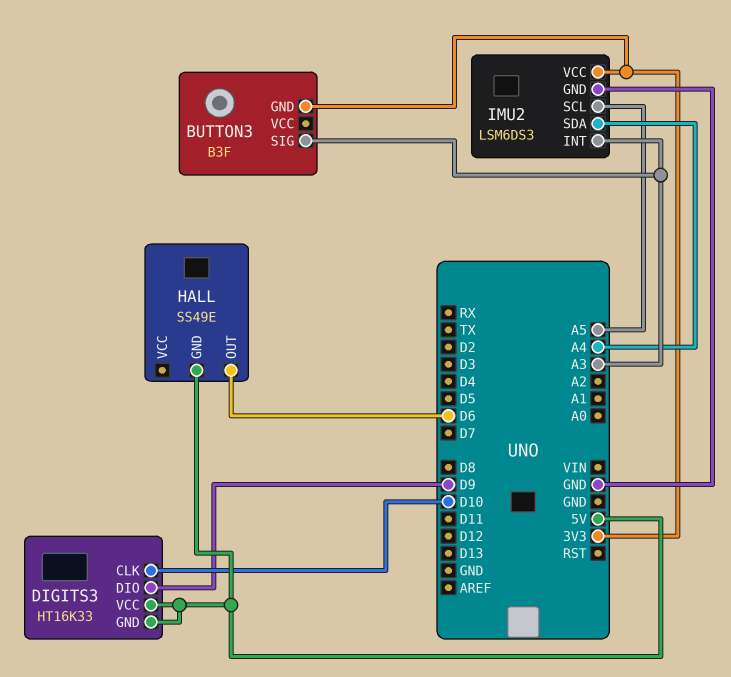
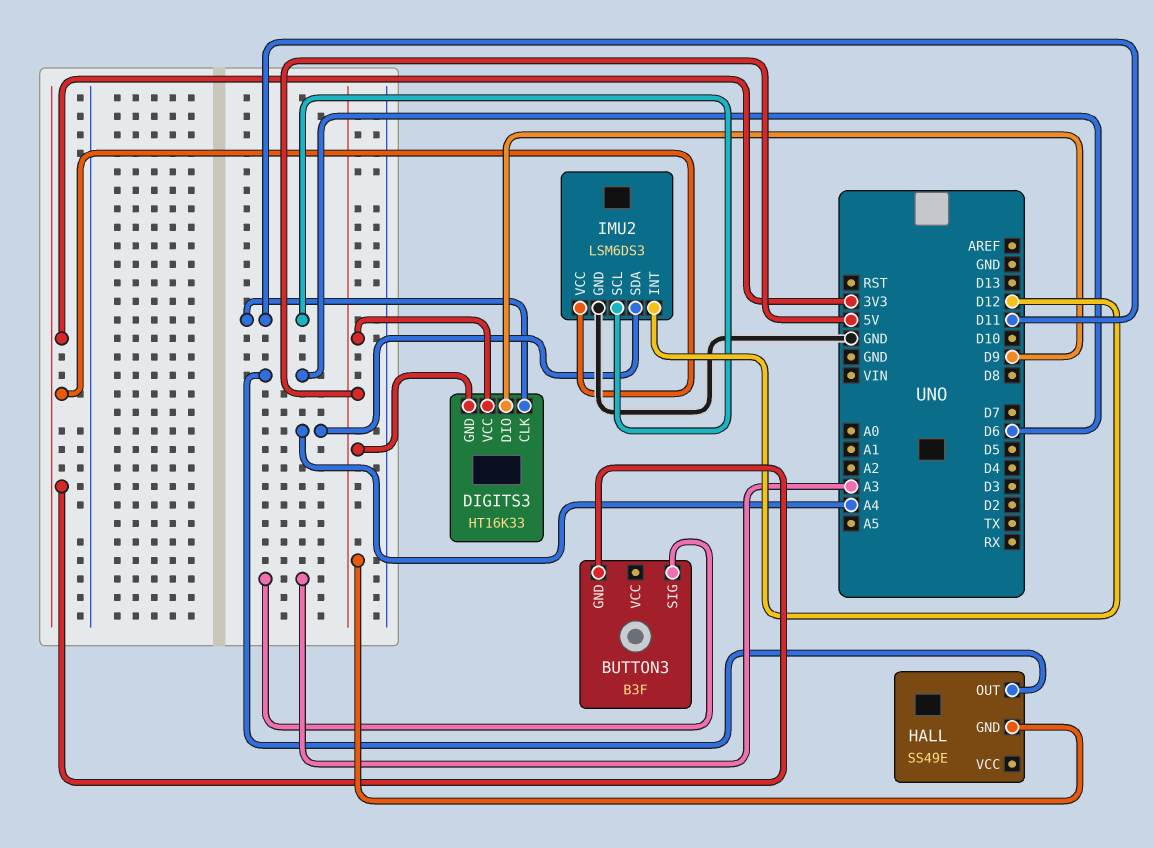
DIGITS3 pin CLK: D10 -> D11
IMU2 pin INT: A3 -> D12
IMU2 pin SCL: A5 -> D11

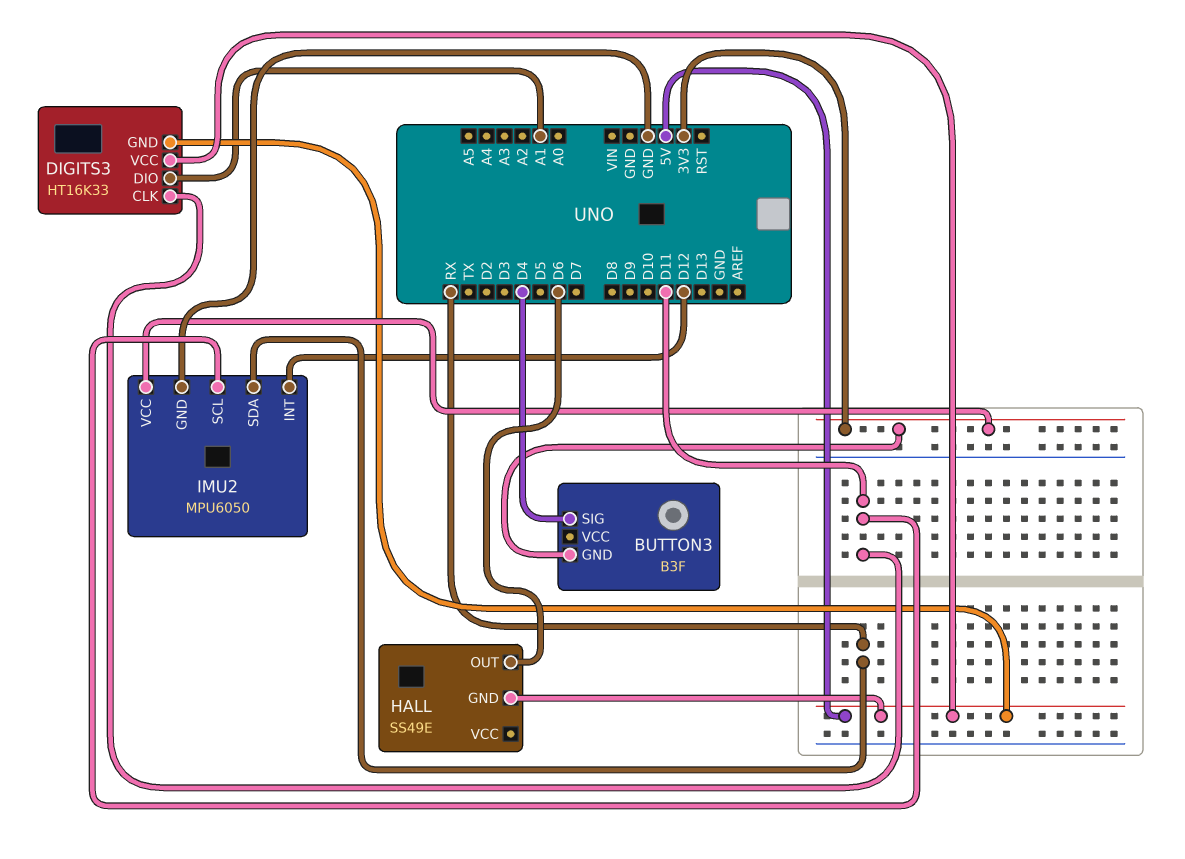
BUTTON3 pin SIG: A3 -> D4
DIGITS3 pin DIO: D9 -> A1
IMU2: LSM6DS3 -> MPU6050
IMU2 pin SDA: A4 -> RX

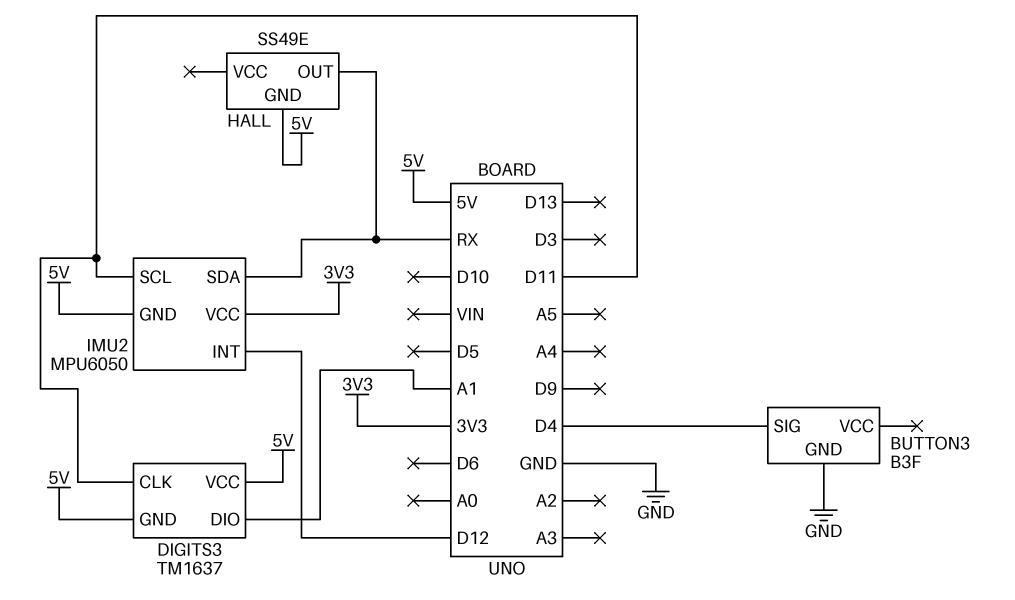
BUTTON3 pin GND: 3V3 -> GND
DIGITS3: HT16K33 -> TM1637
HALL pin OUT: D6 -> RX
IMU2 pin GND: GND -> 5V

